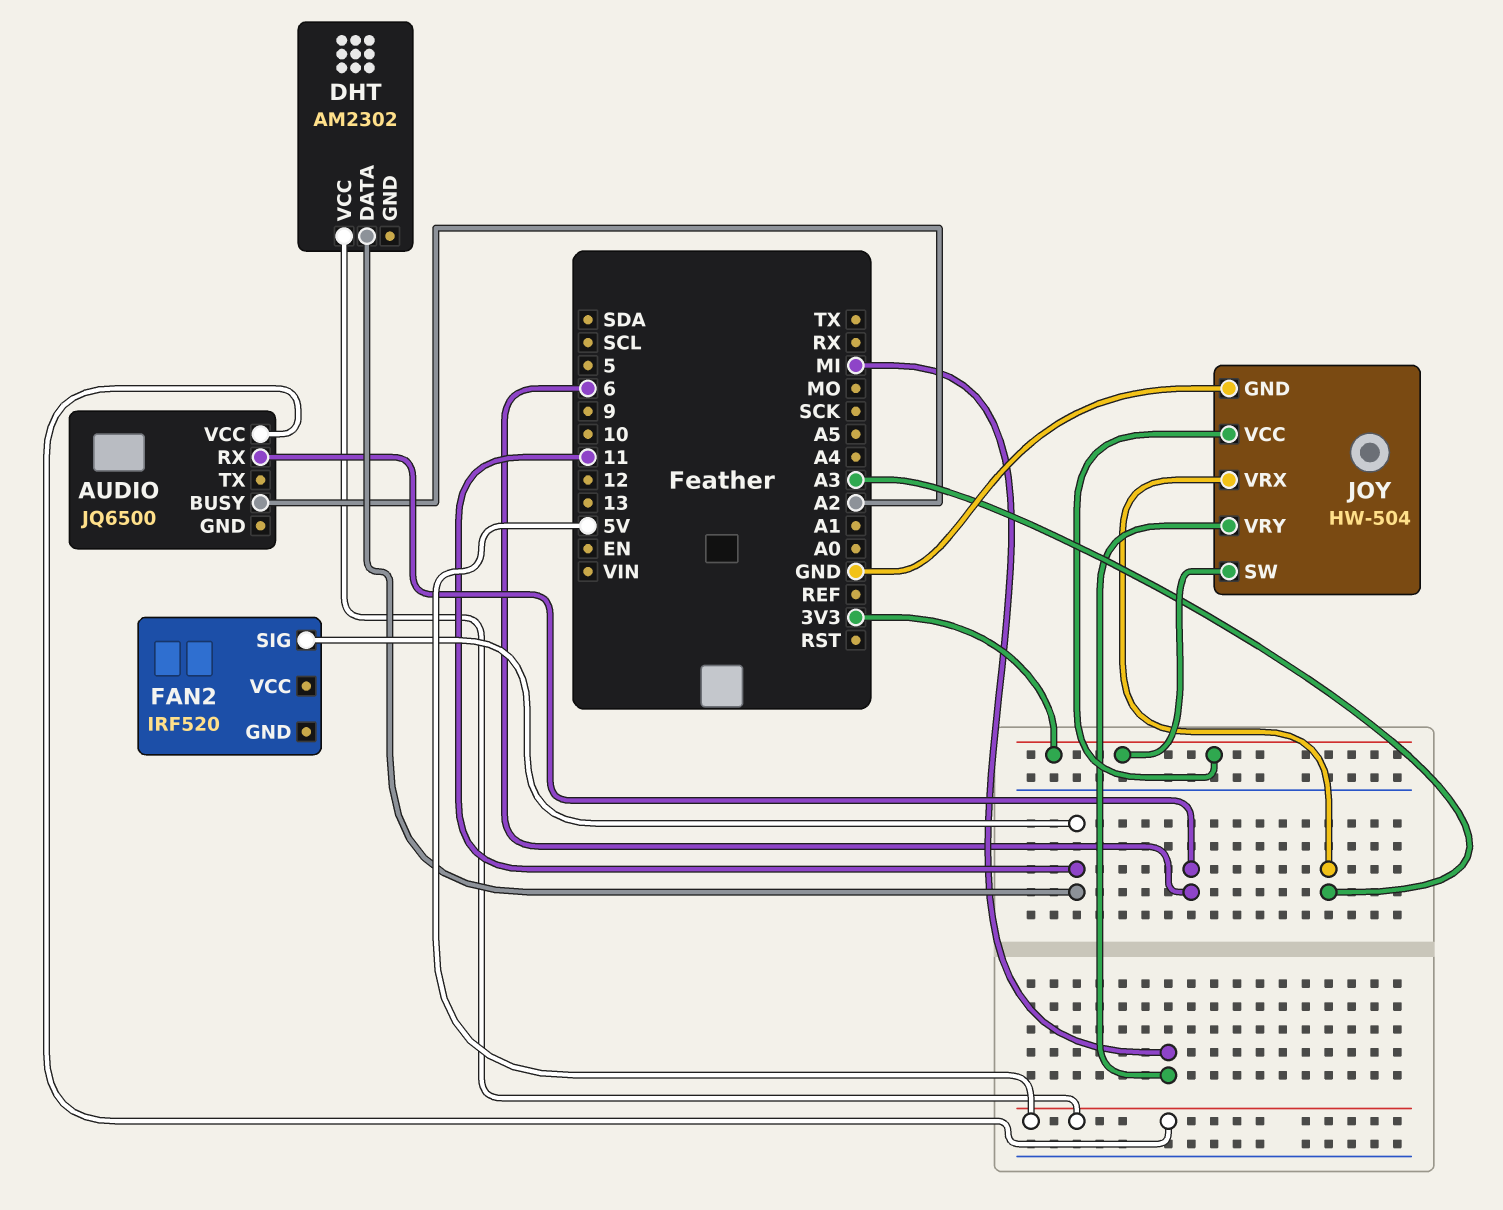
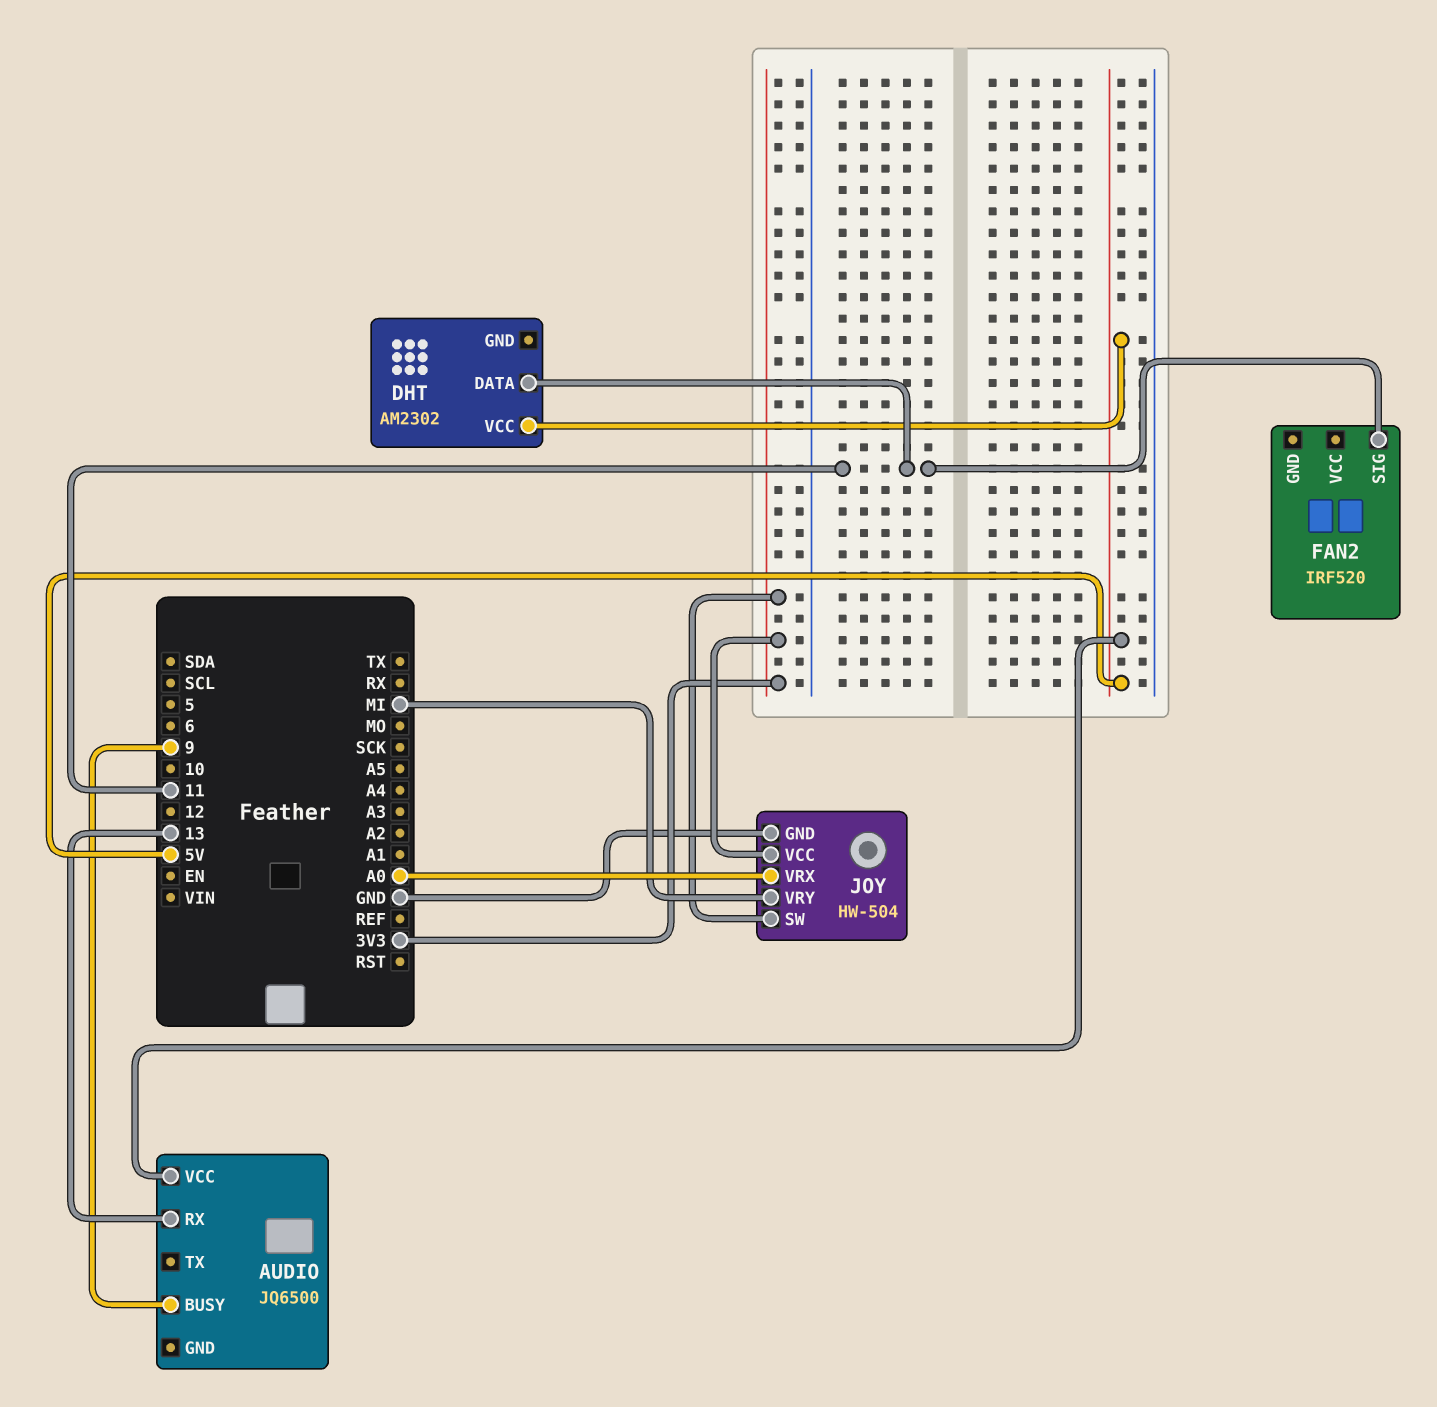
AUDIO pin BUSY: A2 -> 9
AUDIO pin RX: 6 -> 13
JOY pin VRX: A3 -> A0

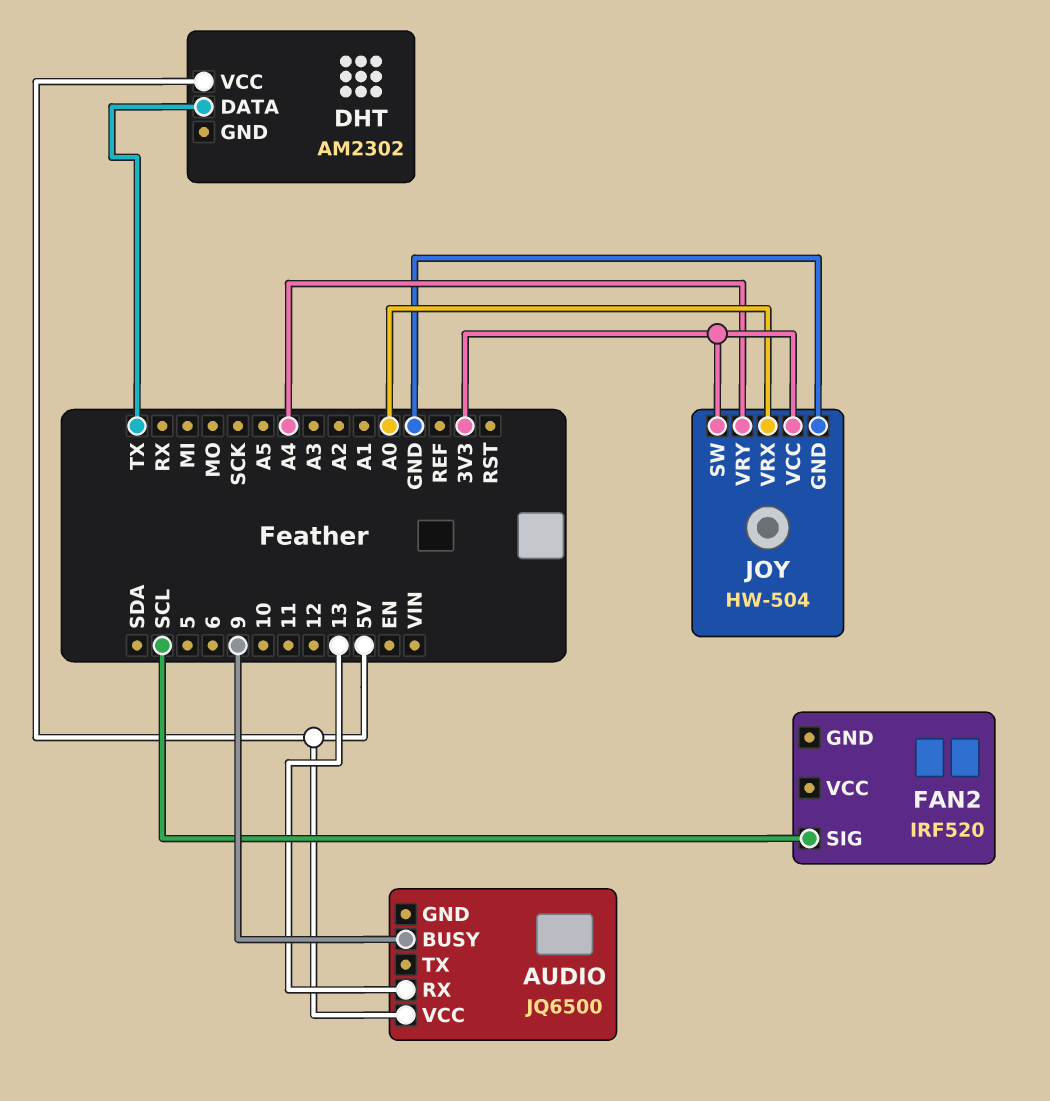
DHT pin DATA: 11 -> TX
FAN2 pin SIG: 11 -> SCL
JOY pin VRY: MI -> A4

